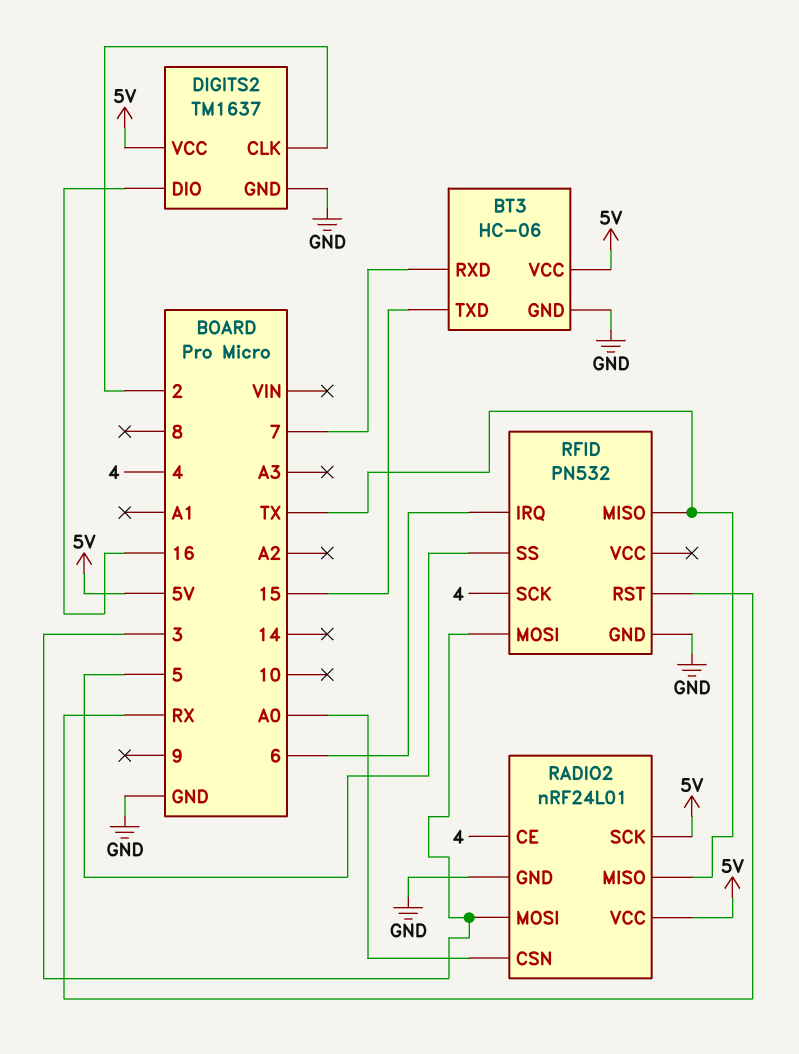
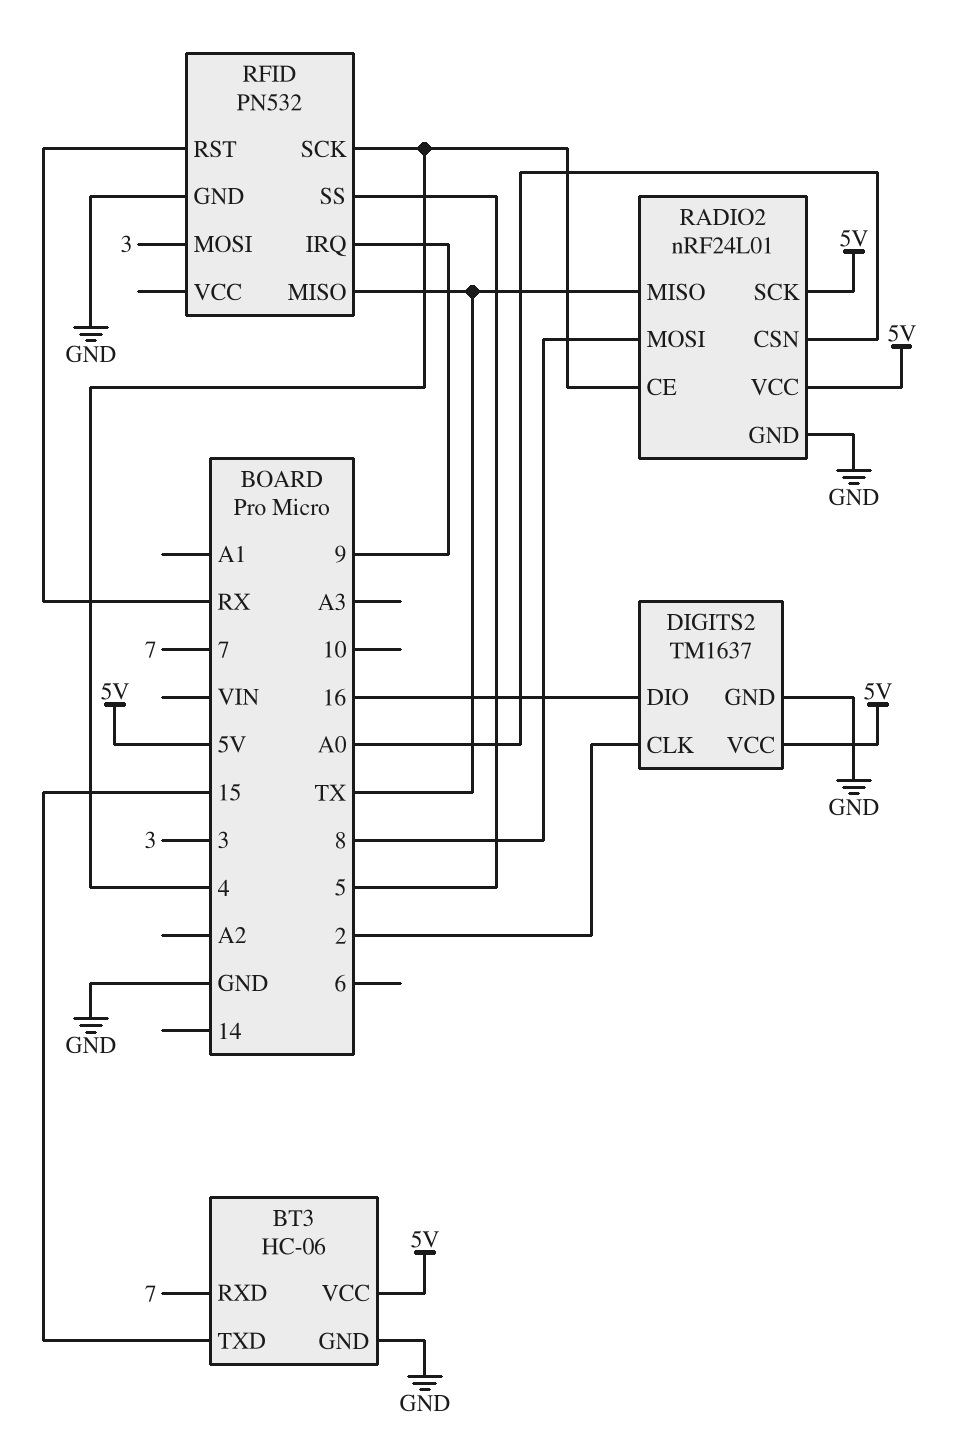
RADIO2 pin MOSI: 3 -> 8
RFID pin IRQ: 6 -> 9

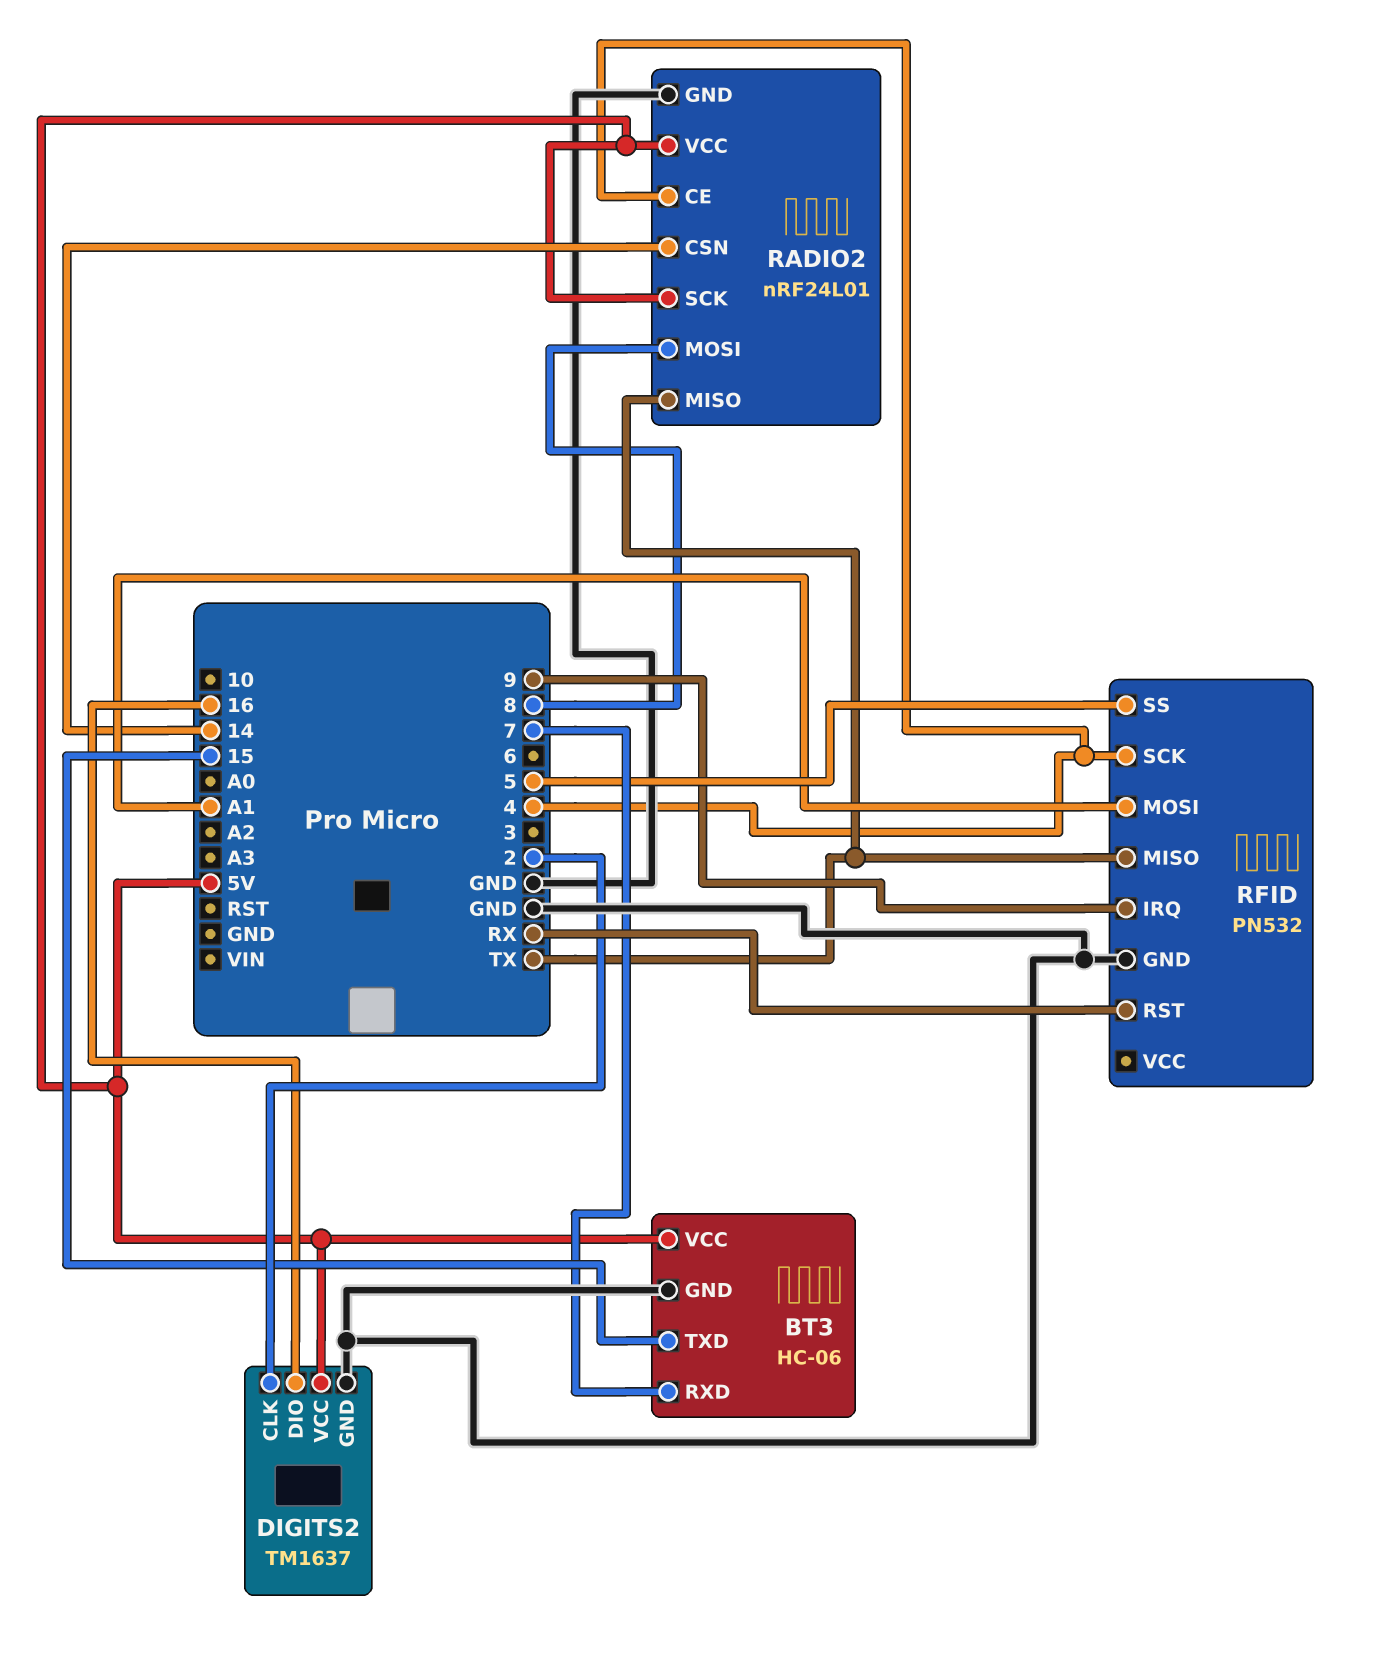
RADIO2 pin CSN: A0 -> 14
RFID pin MOSI: 3 -> A1

